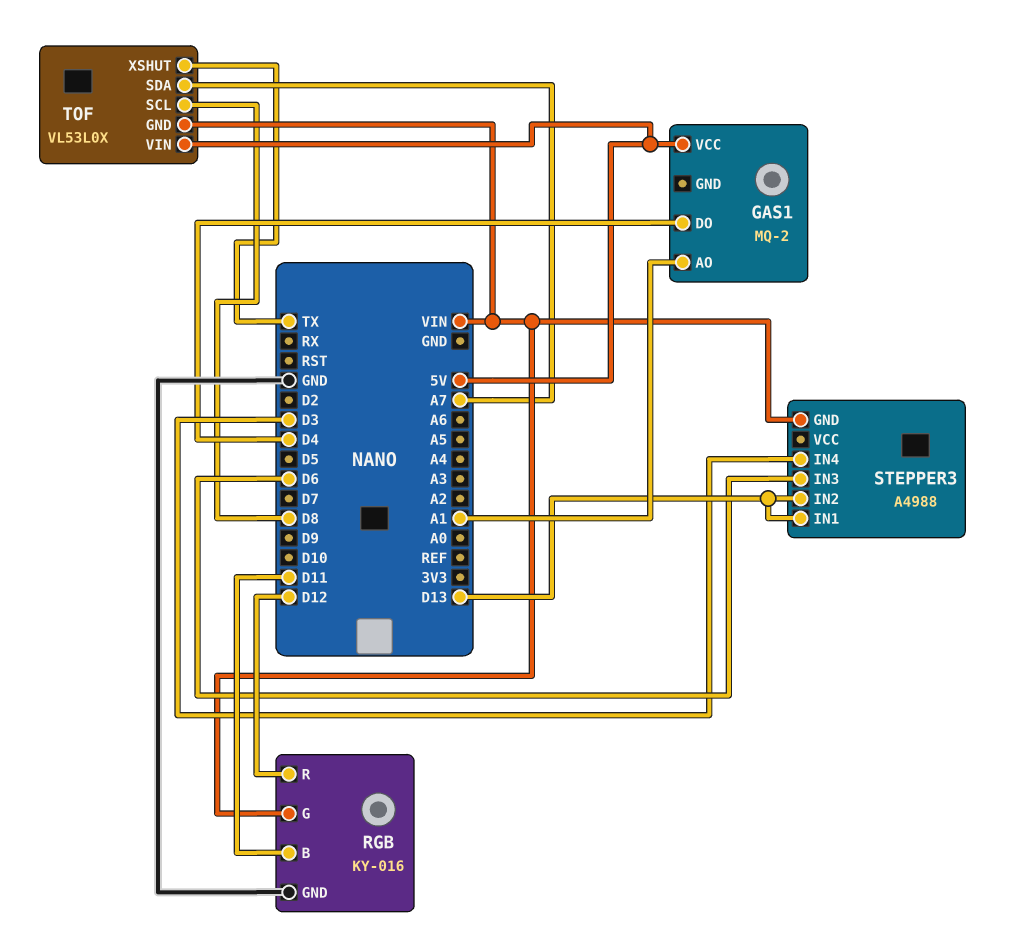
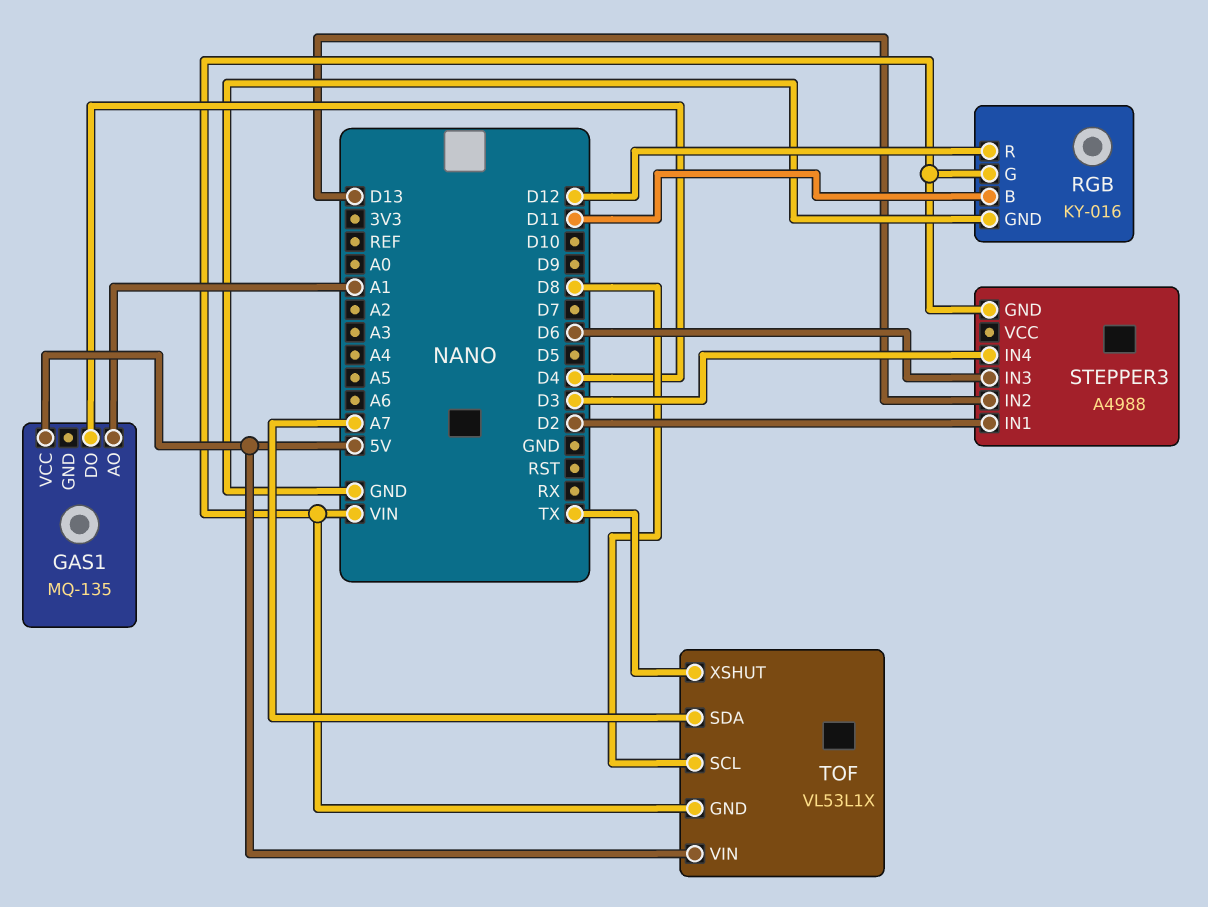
GAS1: MQ-2 -> MQ-135
STEPPER3 pin IN1: D13 -> D2
TOF: VL53L0X -> VL53L1X

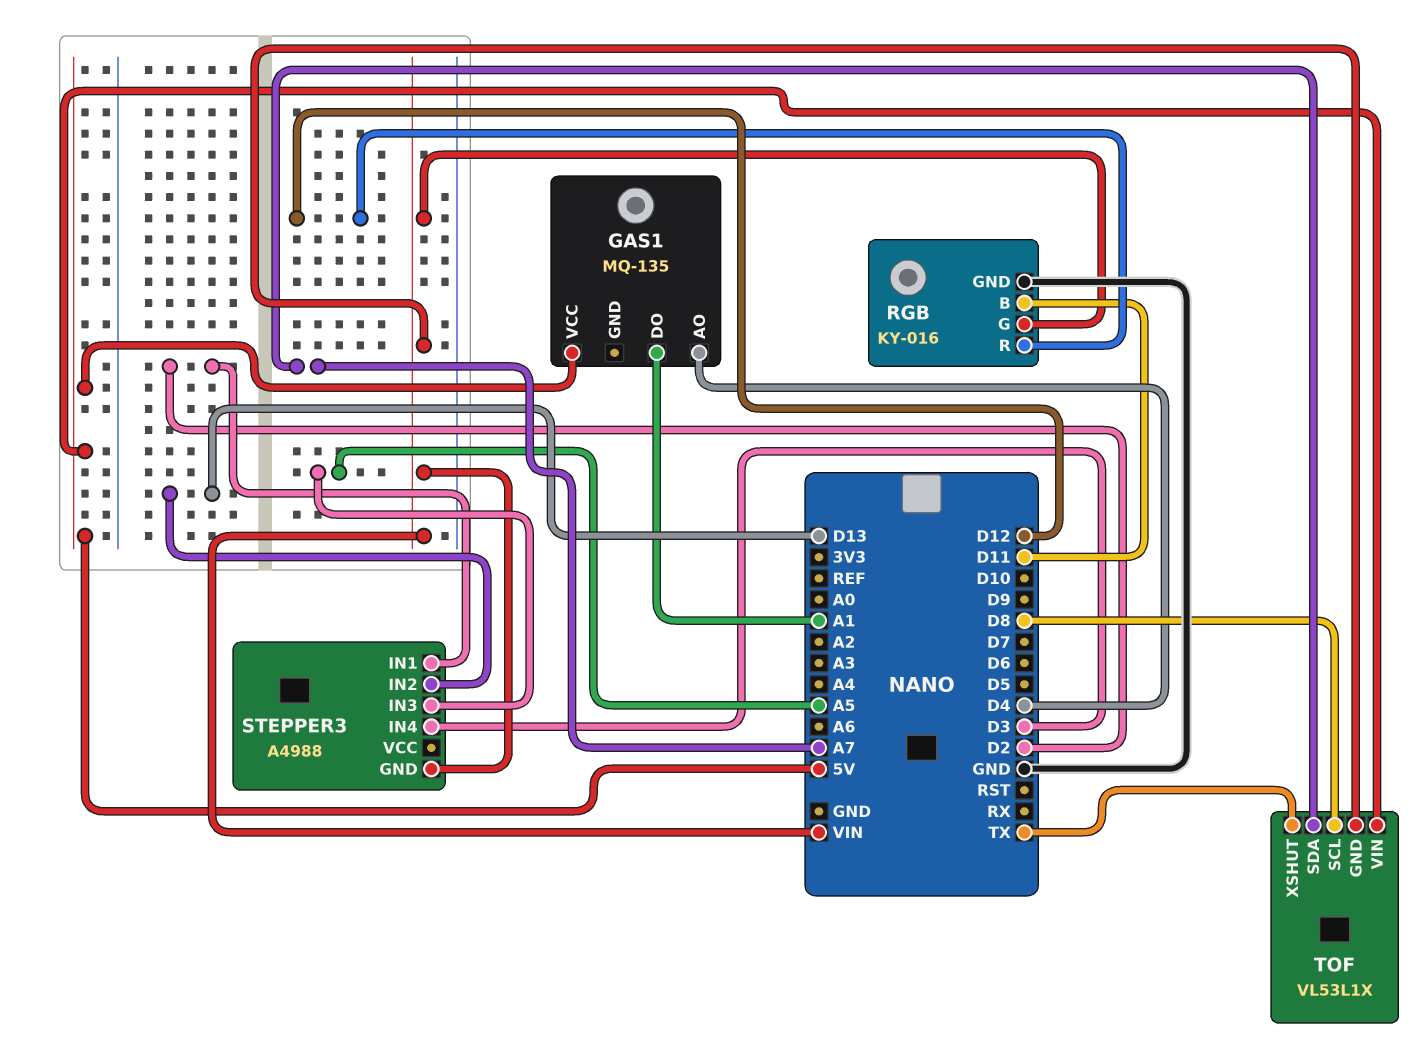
GAS1 pin AO: A1 -> D4
GAS1 pin DO: D4 -> A1
STEPPER3 pin IN3: D6 -> A5

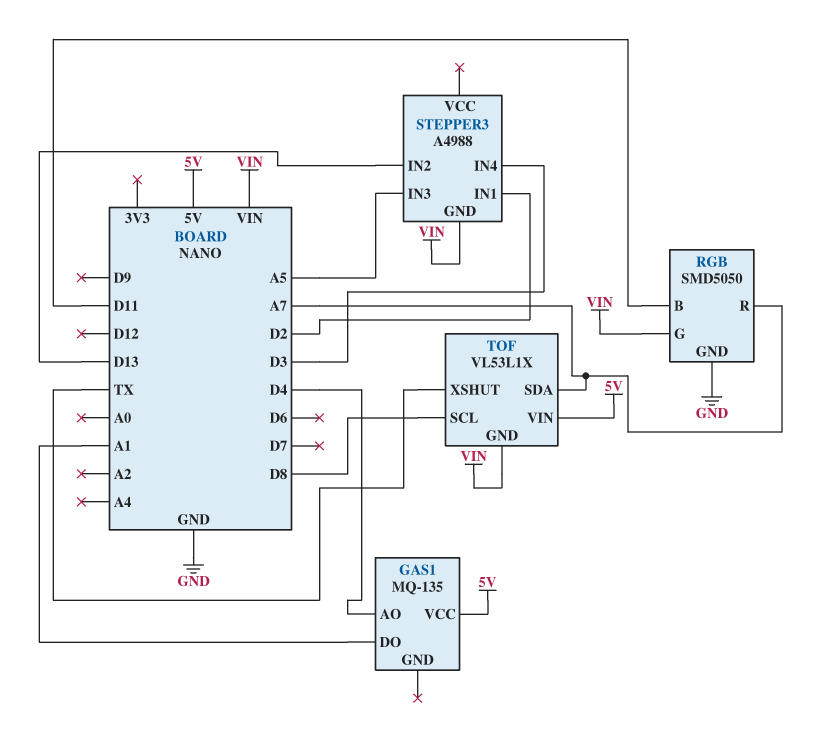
RGB: KY-016 -> SMD5050
RGB pin R: D12 -> A7

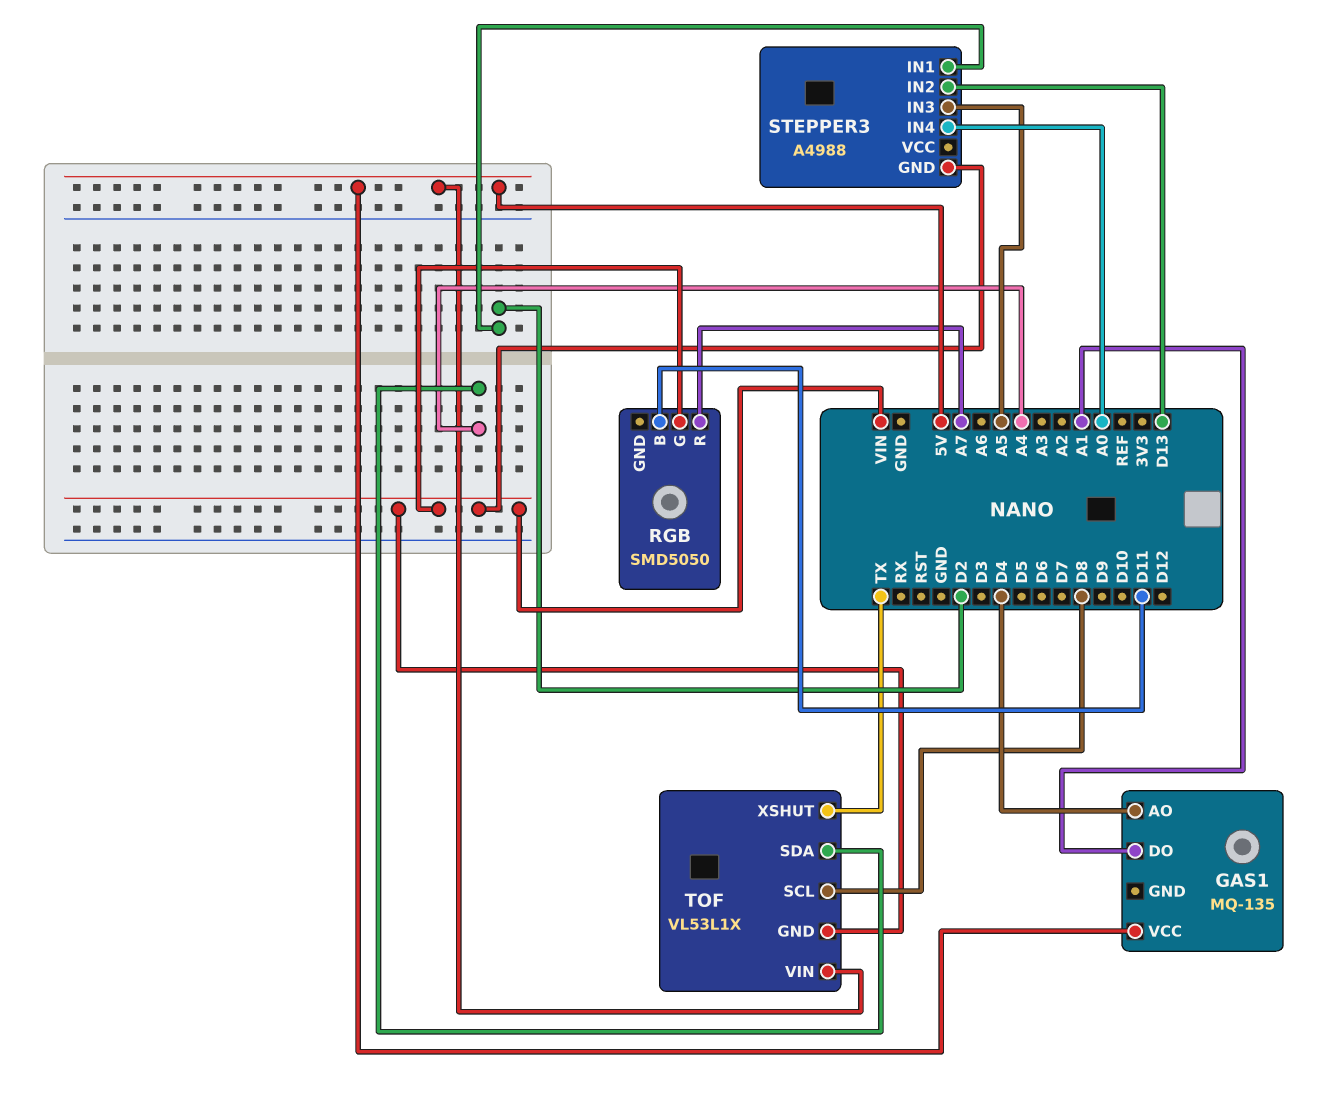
RGB pin GND: GND -> none
STEPPER3 pin IN4: D3 -> A0
TOF pin SDA: A7 -> A4

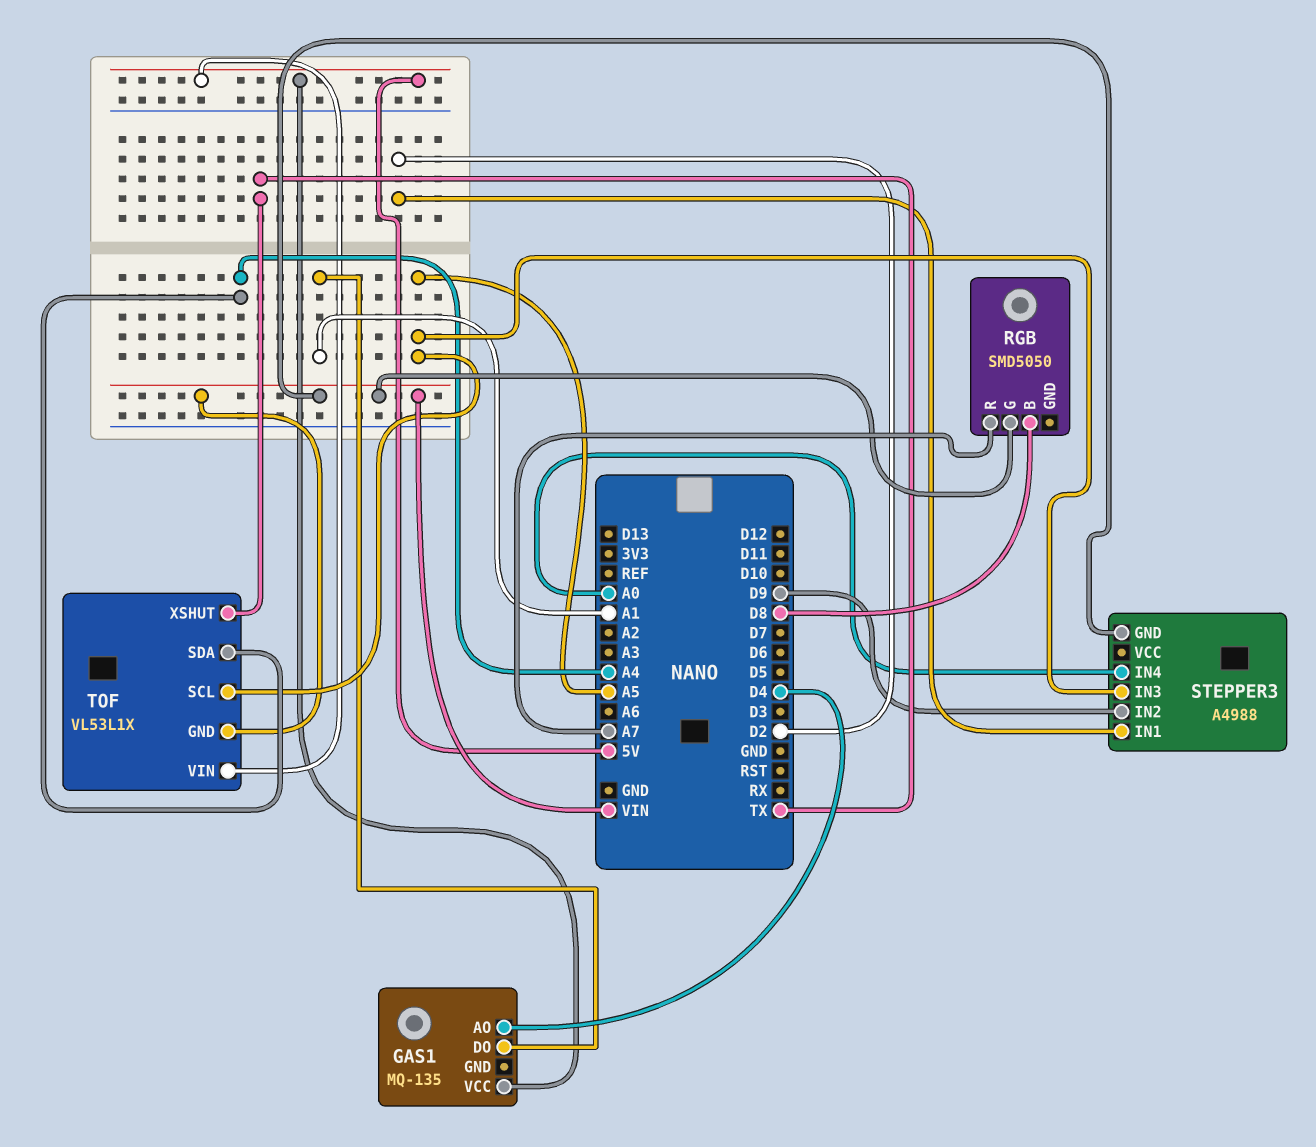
RGB pin B: D11 -> D8
STEPPER3 pin IN2: D13 -> D9
TOF pin SCL: D8 -> A5

